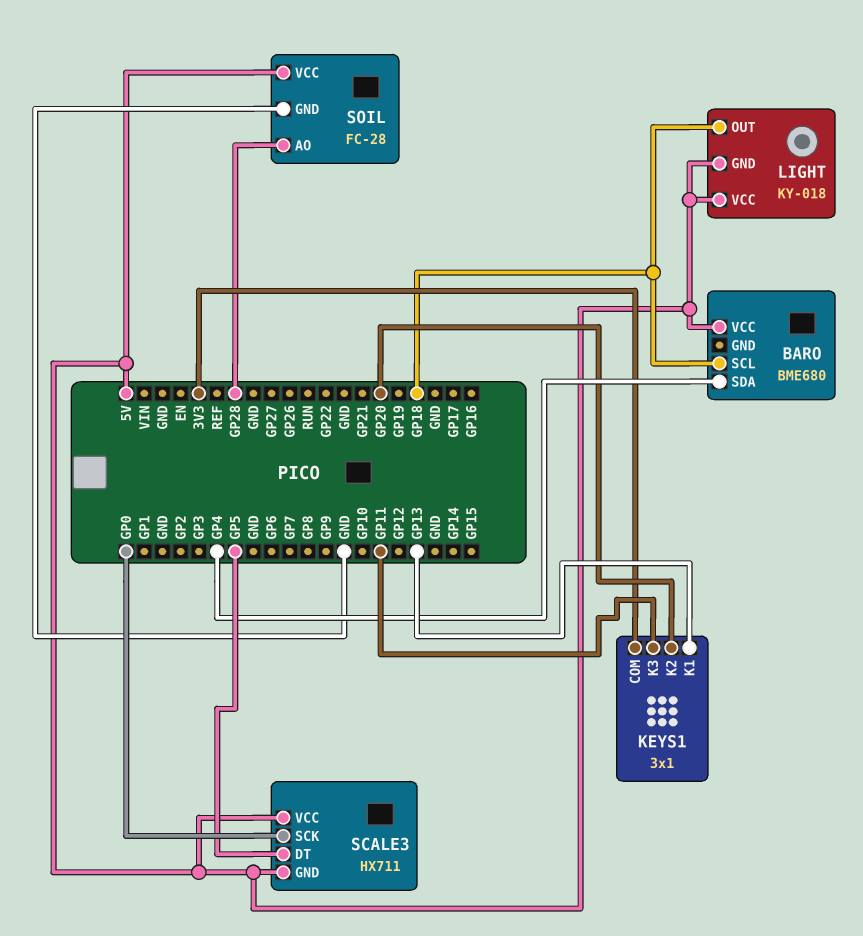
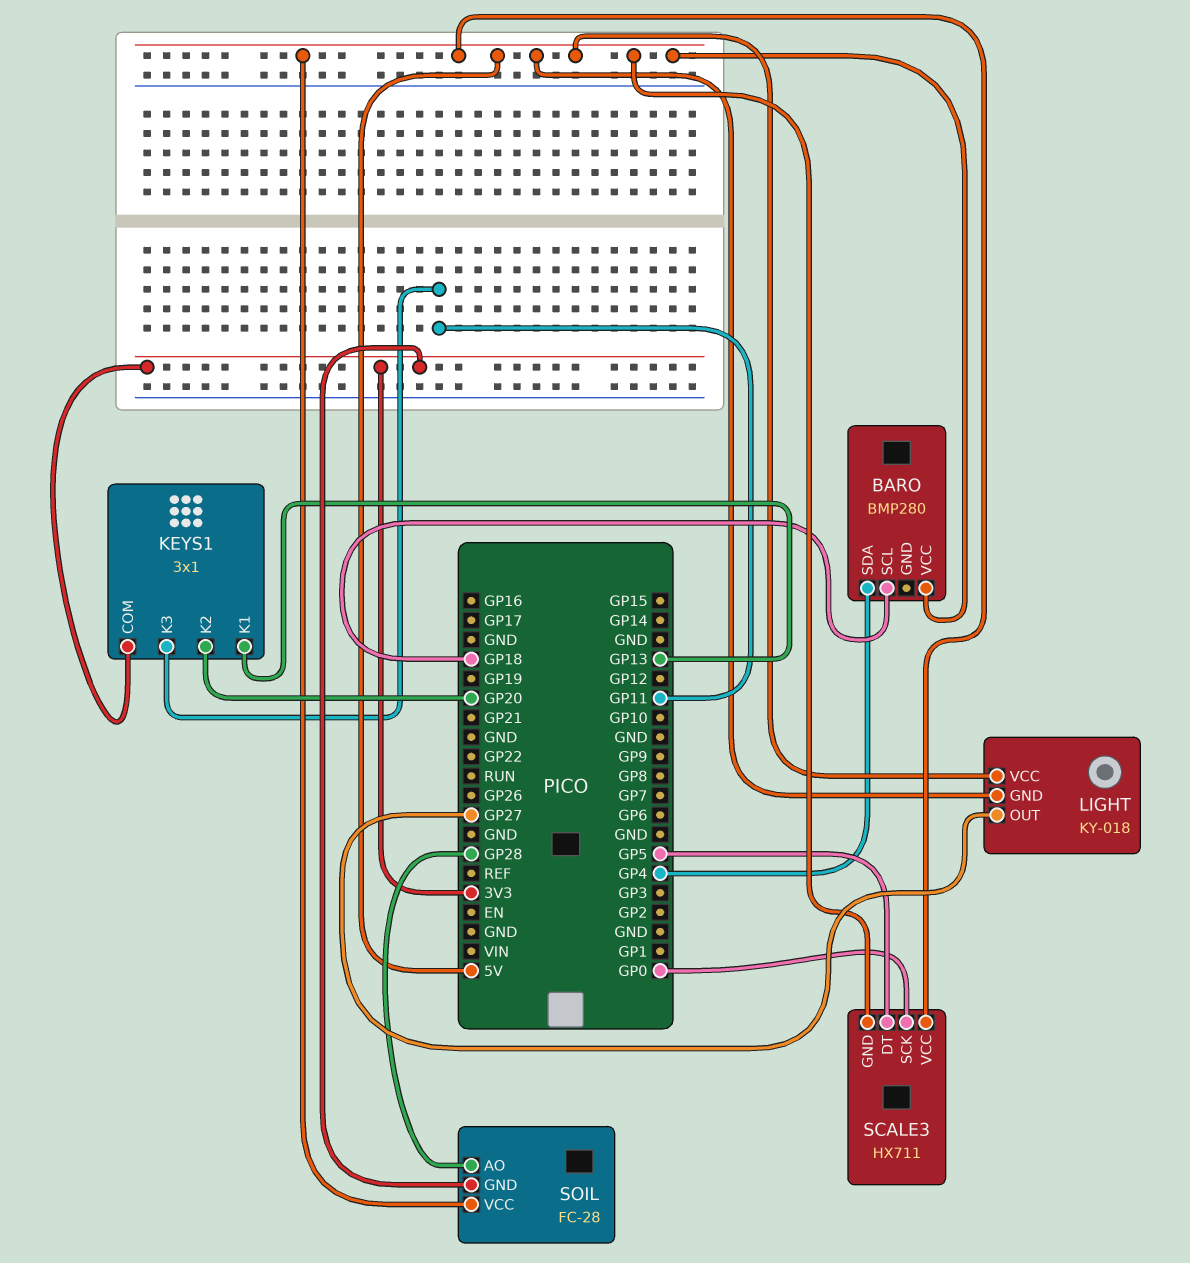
BARO: BME680 -> BMP280
LIGHT pin OUT: GP18 -> GP27
SOIL pin GND: GND -> 3V3

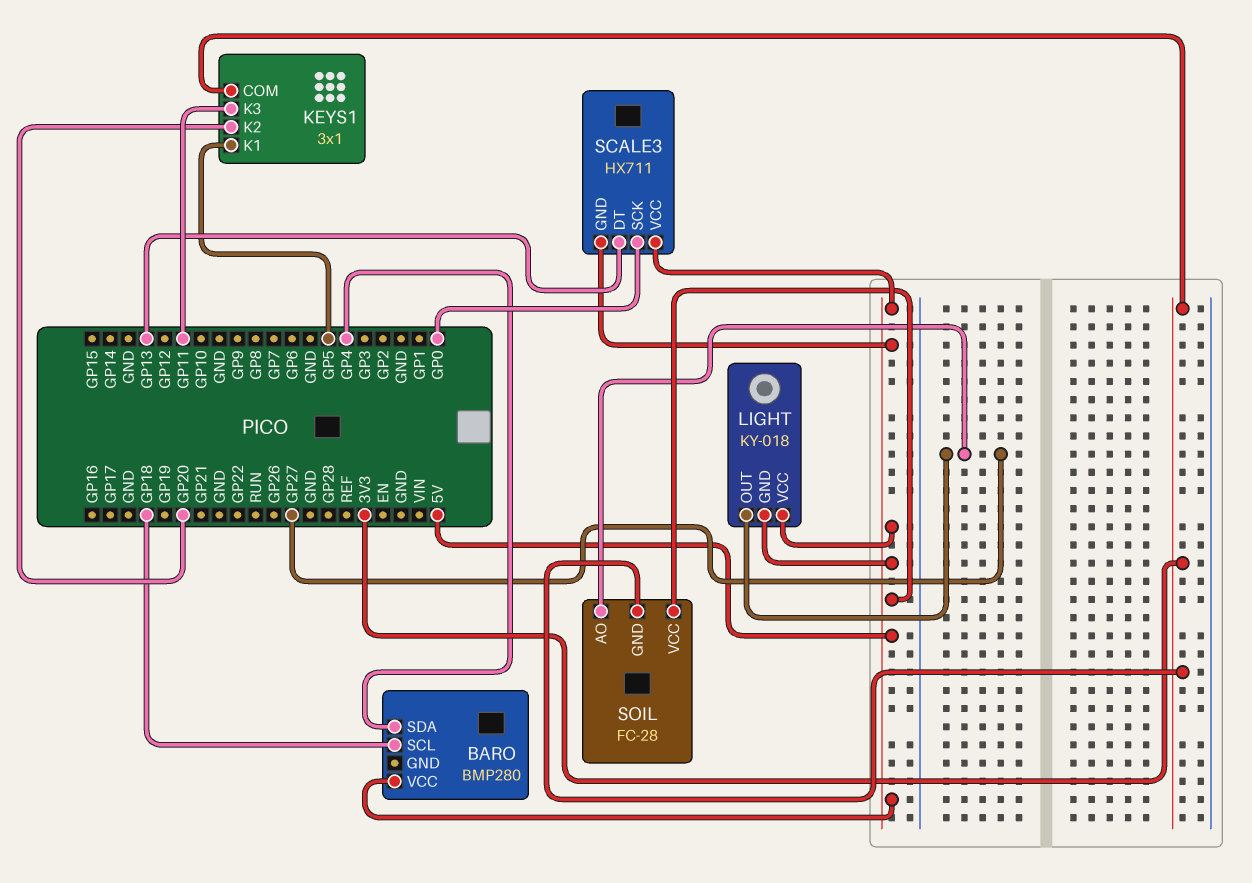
KEYS1 pin K1: GP13 -> GP5
SCALE3 pin DT: GP5 -> GP13
SOIL pin AO: GP28 -> GP27

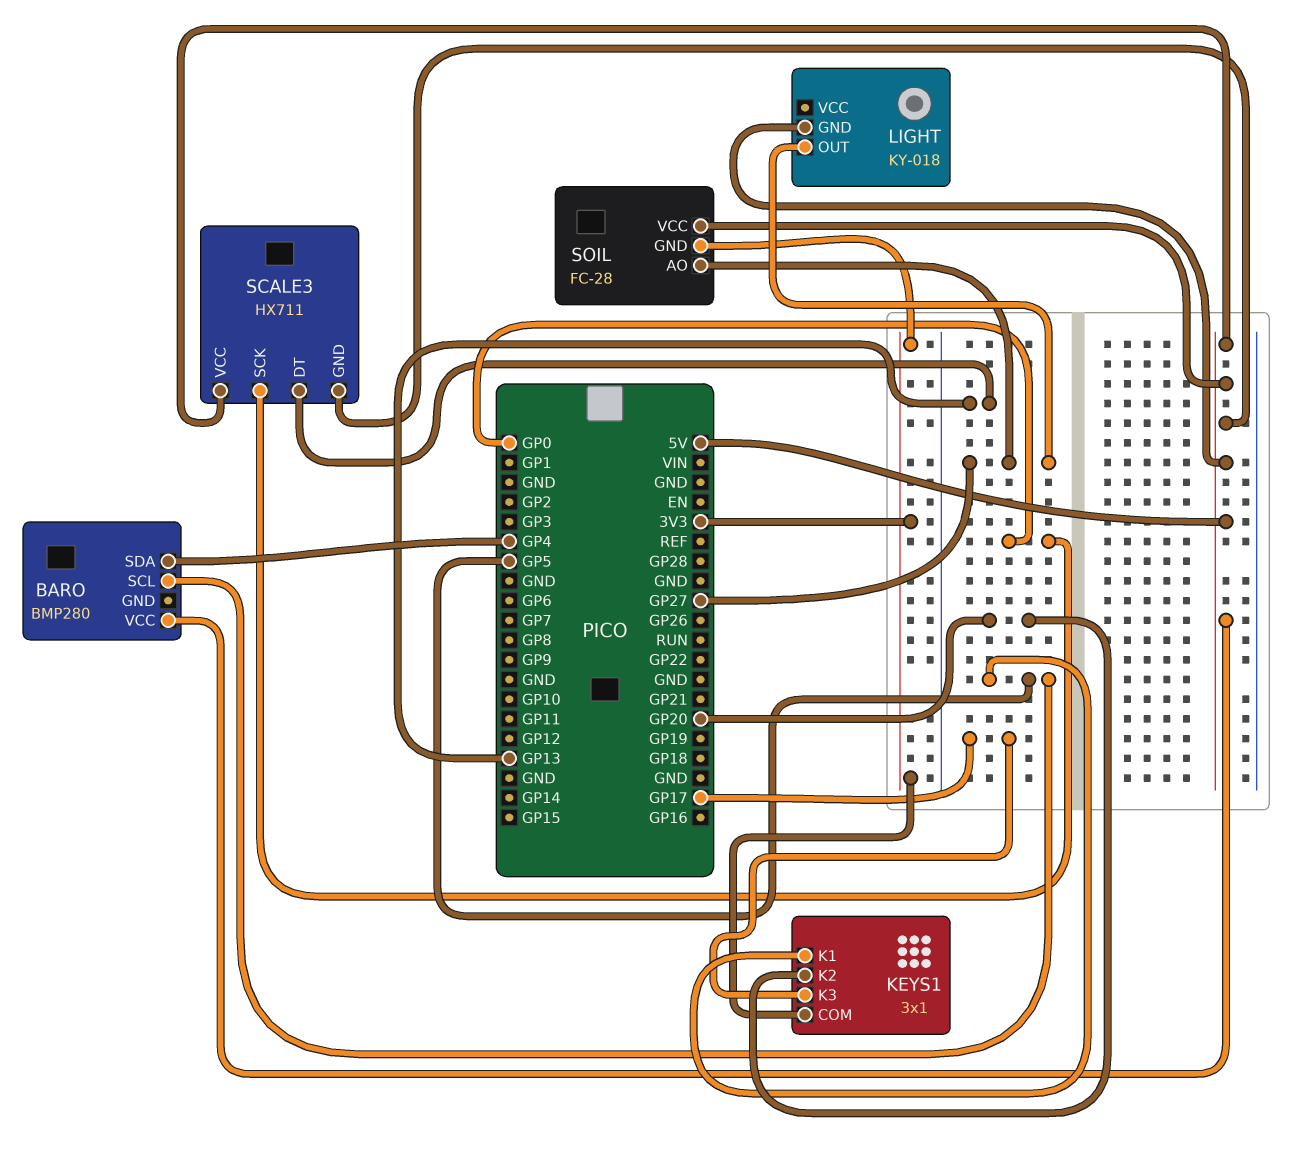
BARO pin SCL: GP18 -> GP5
KEYS1 pin K3: GP11 -> GP17
LIGHT pin VCC: 5V -> none

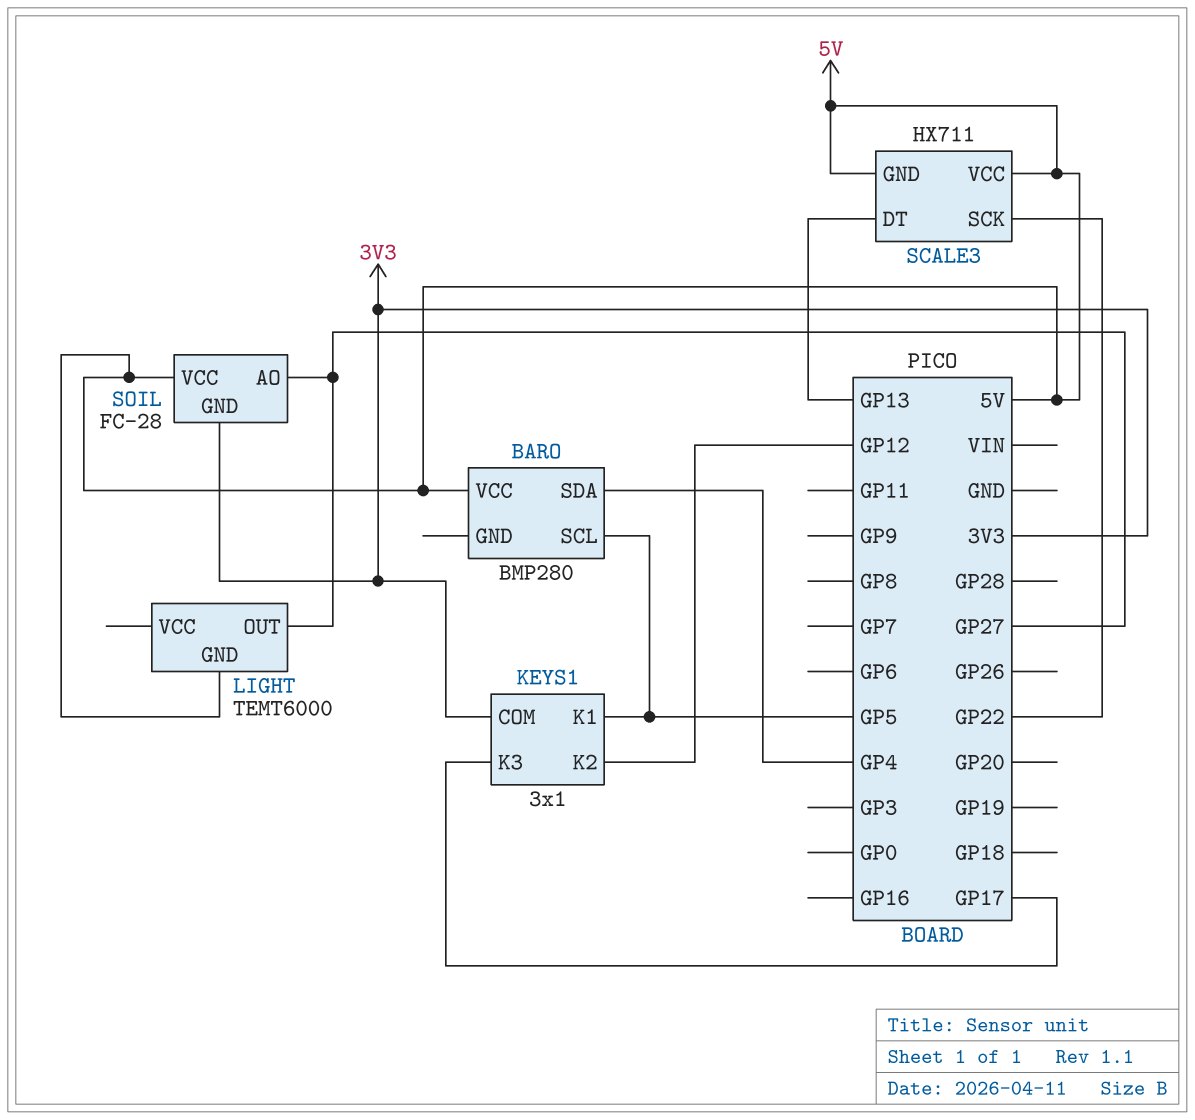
KEYS1 pin K2: GP20 -> GP12
LIGHT: KY-018 -> TEMT6000
SCALE3 pin SCK: GP0 -> GP22

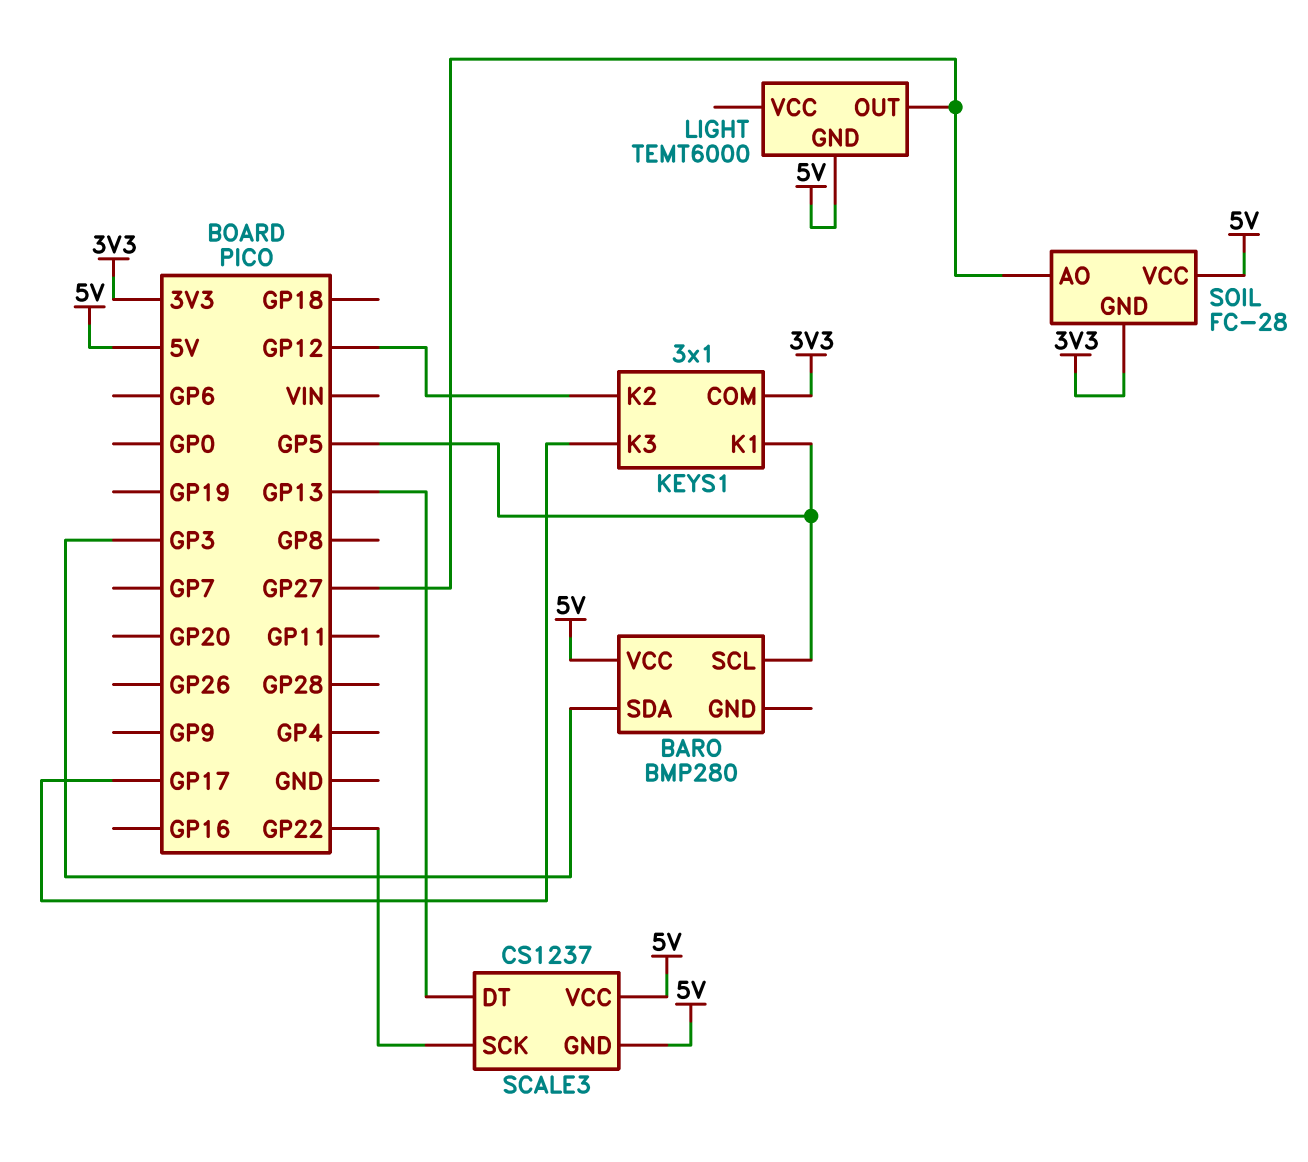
BARO pin SDA: GP4 -> GP3
SCALE3: HX711 -> CS1237

